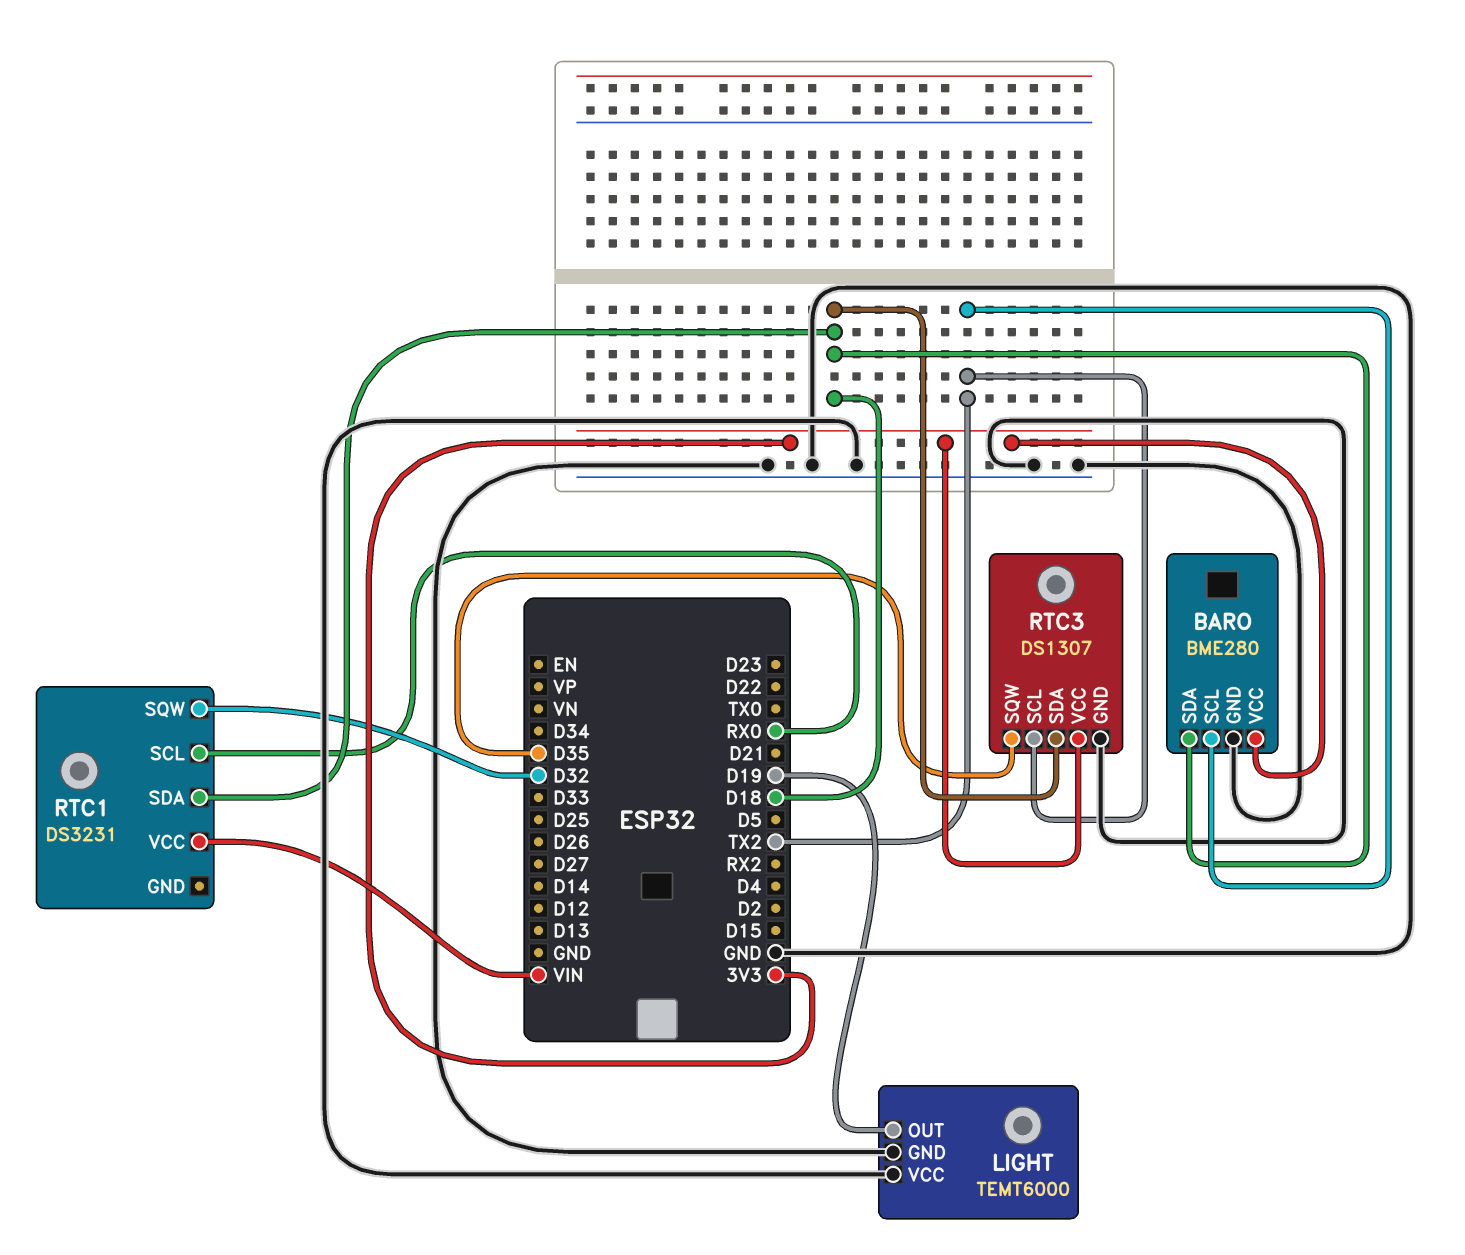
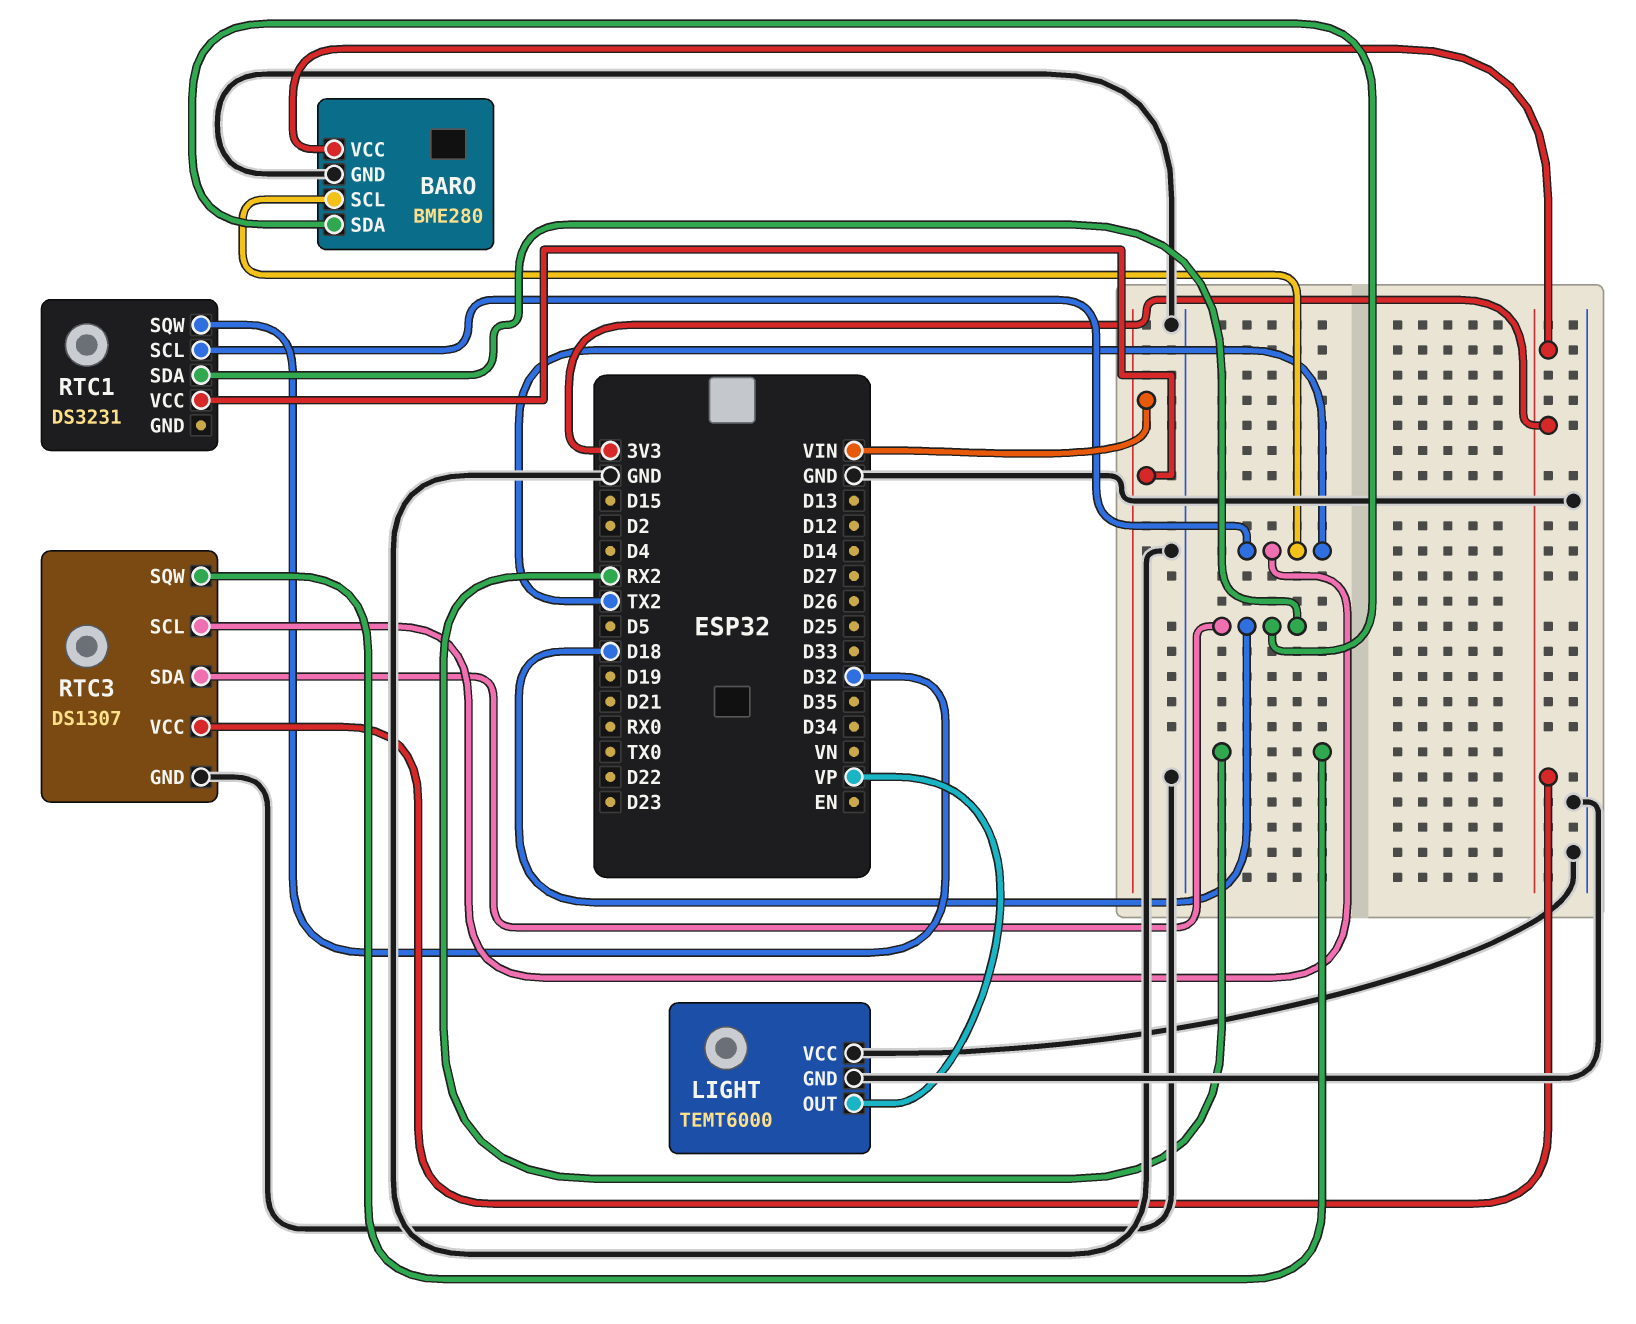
LIGHT pin OUT: D19 -> VP
RTC1 pin SCL: RX0 -> TX2
RTC3 pin SQW: D35 -> RX2

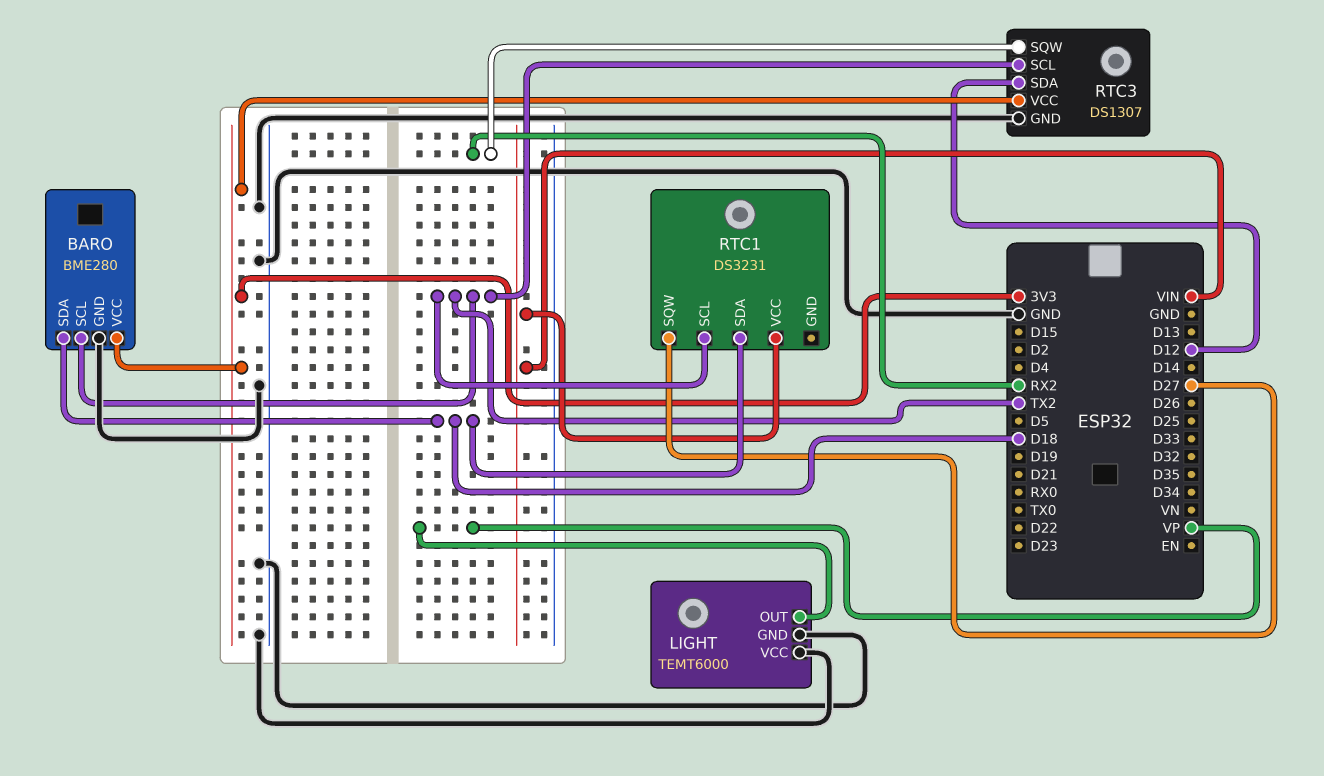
RTC1 pin SQW: D32 -> D27
RTC3 pin SDA: D18 -> D12

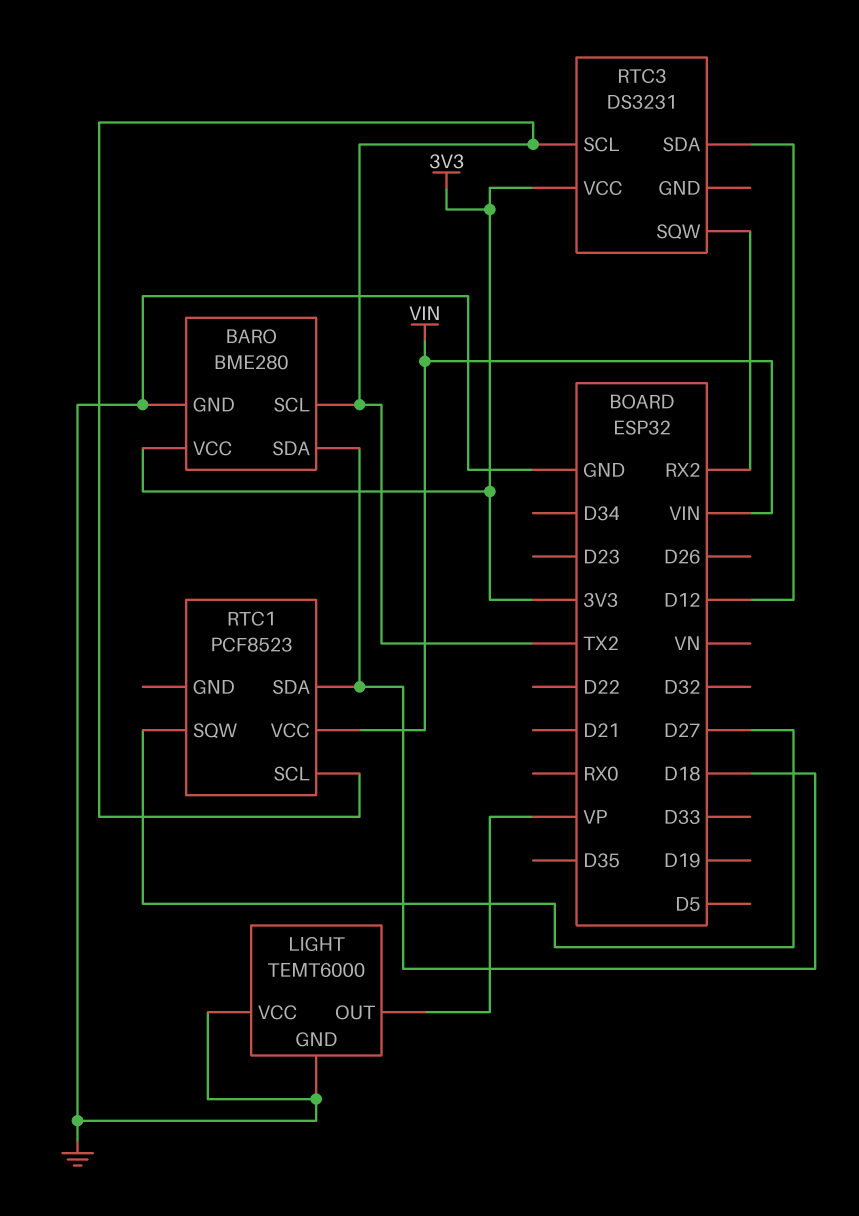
RTC1: DS3231 -> PCF8523
RTC3: DS1307 -> DS3231
RTC3 pin GND: GND -> none

